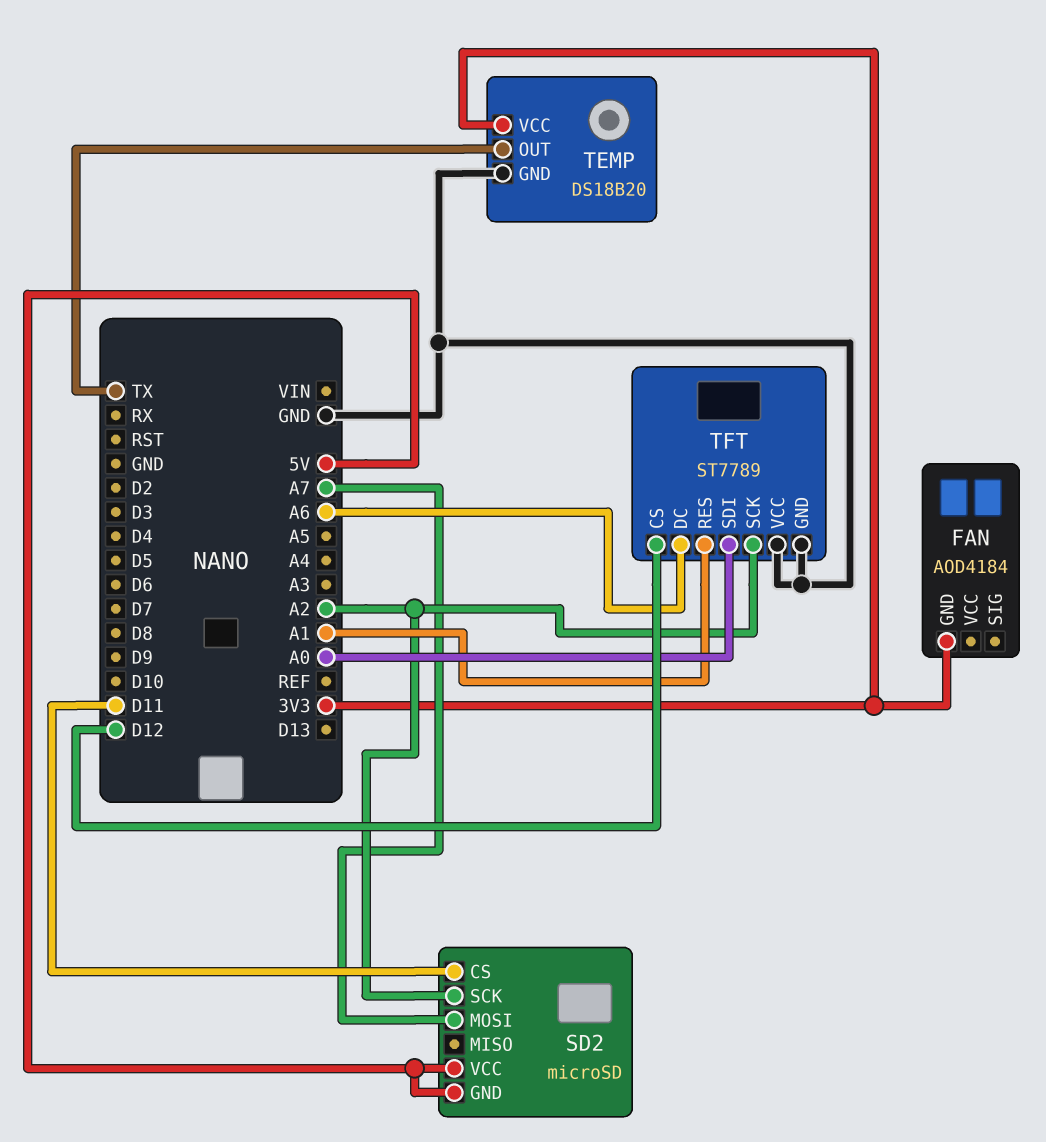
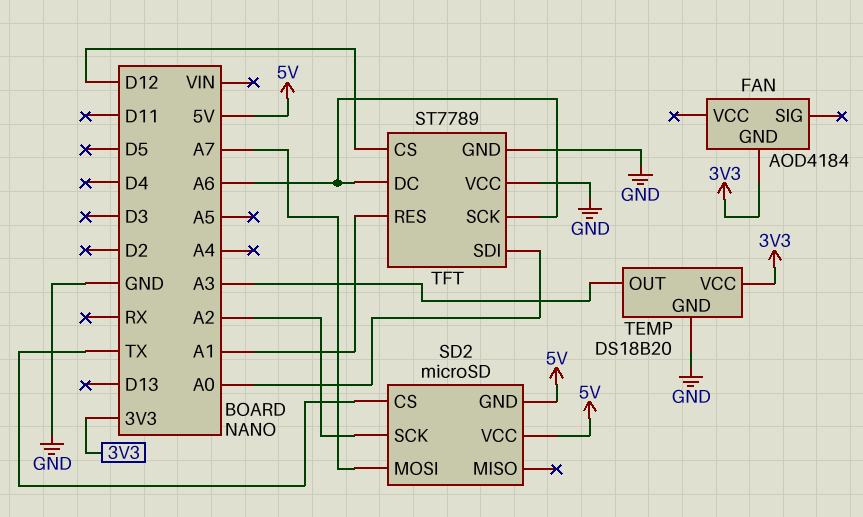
SD2 pin CS: D11 -> TX
TEMP pin OUT: TX -> A3
TFT pin SCK: A2 -> A6

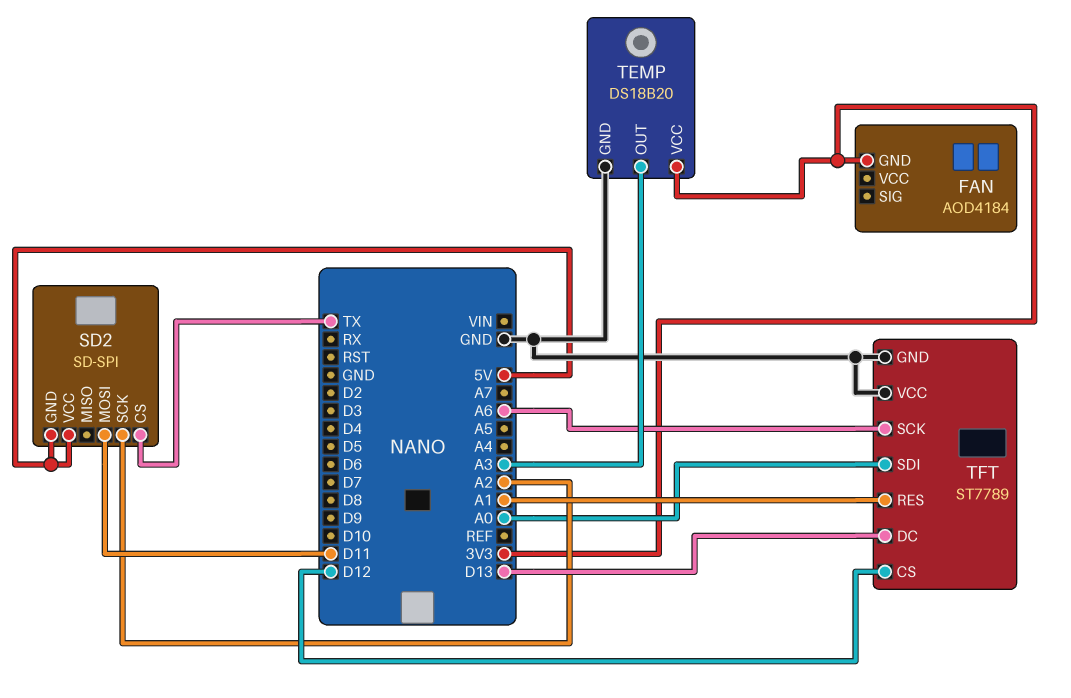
SD2: microSD -> SD-SPI
SD2 pin MOSI: A7 -> D11
TFT pin DC: A6 -> D13

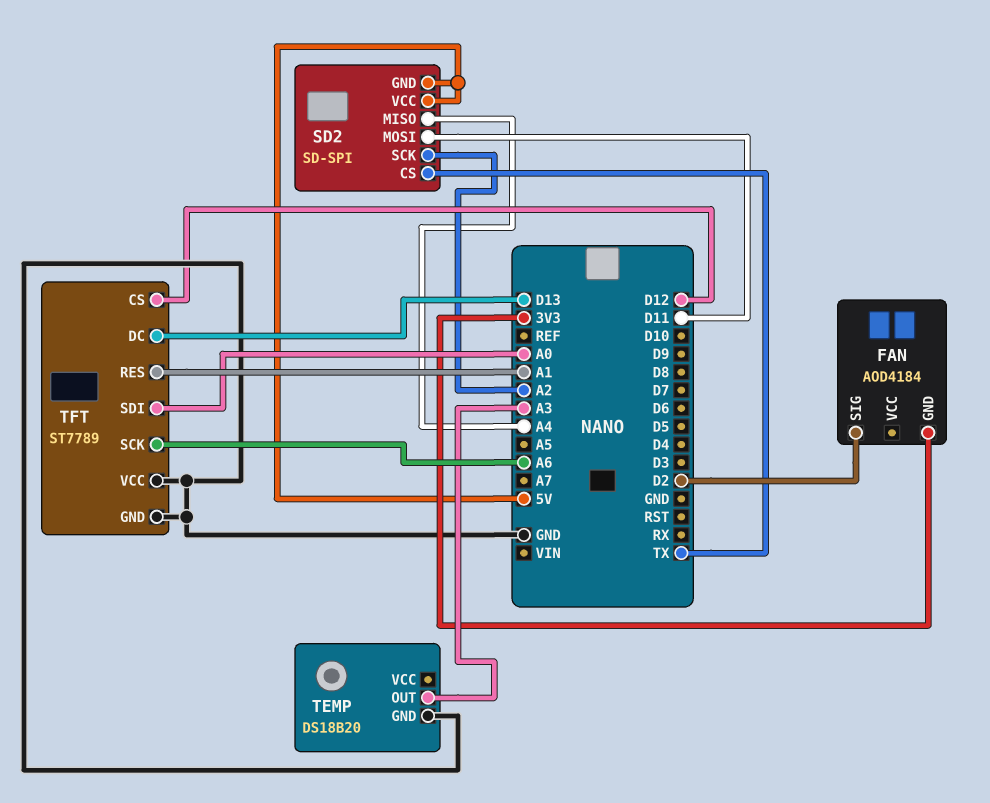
FAN pin SIG: none -> D2
SD2 pin MISO: none -> A4
TEMP pin VCC: 3V3 -> none

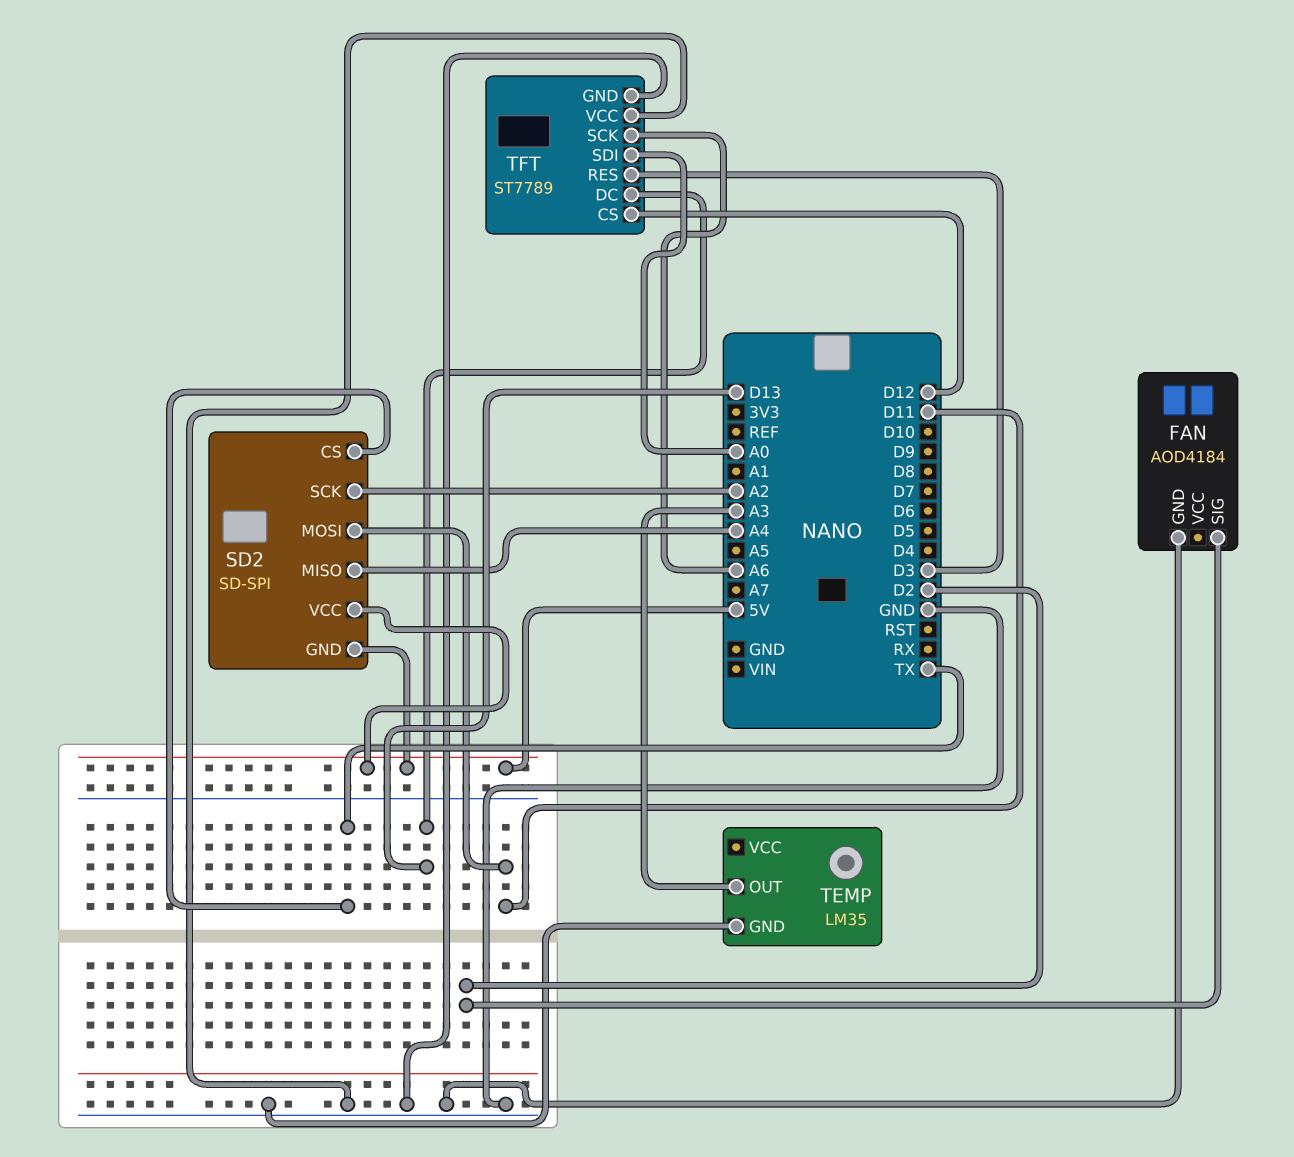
FAN pin GND: 3V3 -> GND
TEMP: DS18B20 -> LM35
TFT pin RES: A1 -> D3

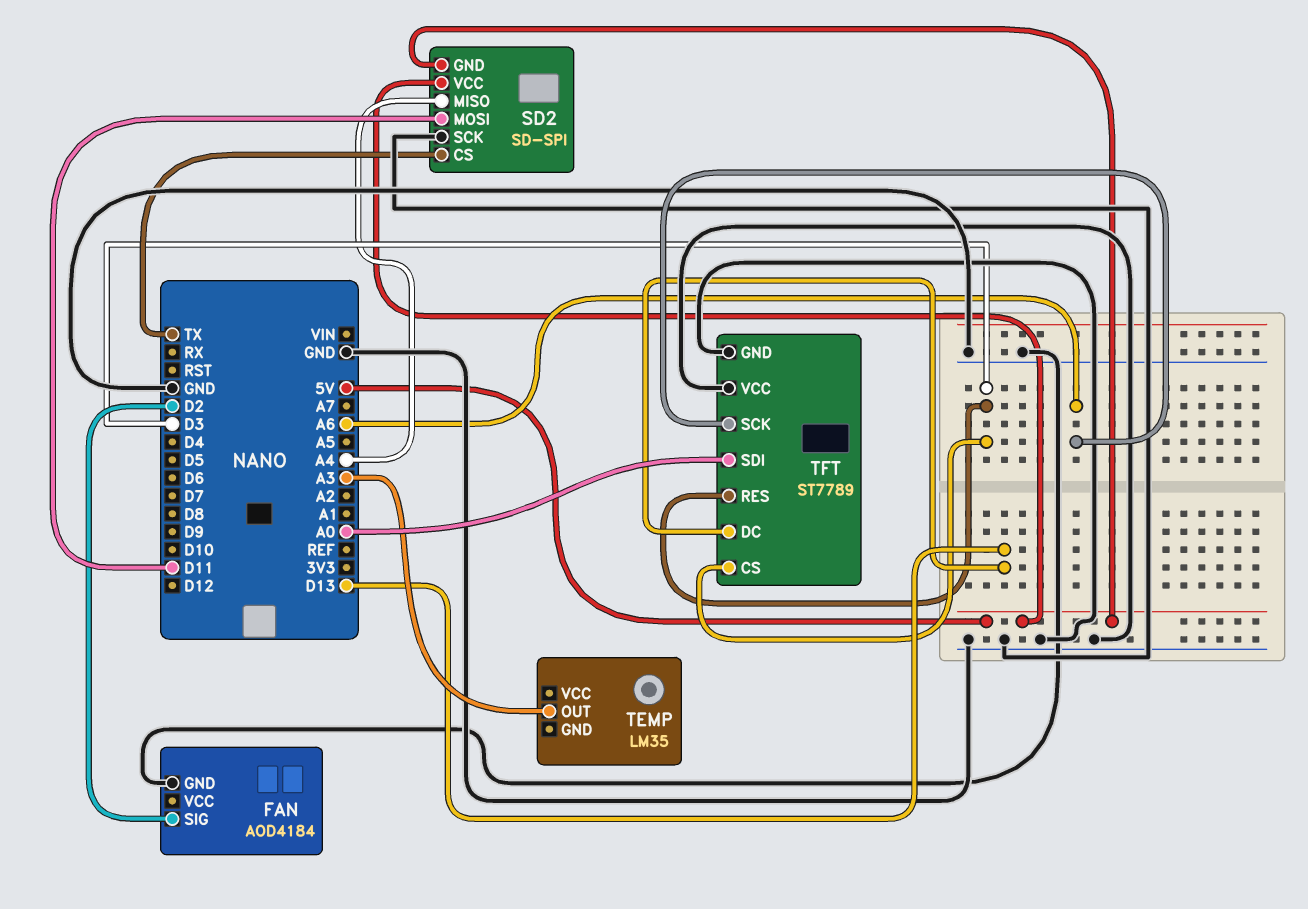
SD2 pin SCK: A2 -> GND
TEMP pin GND: GND -> none
TFT pin CS: D12 -> D3

